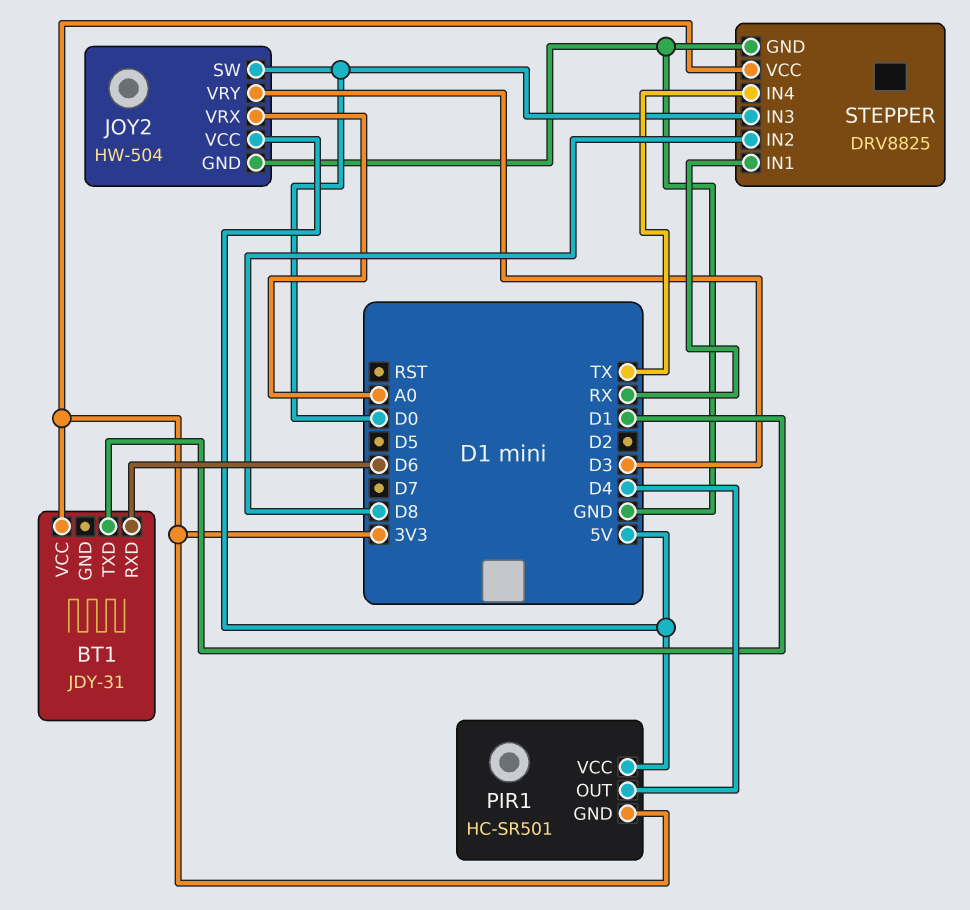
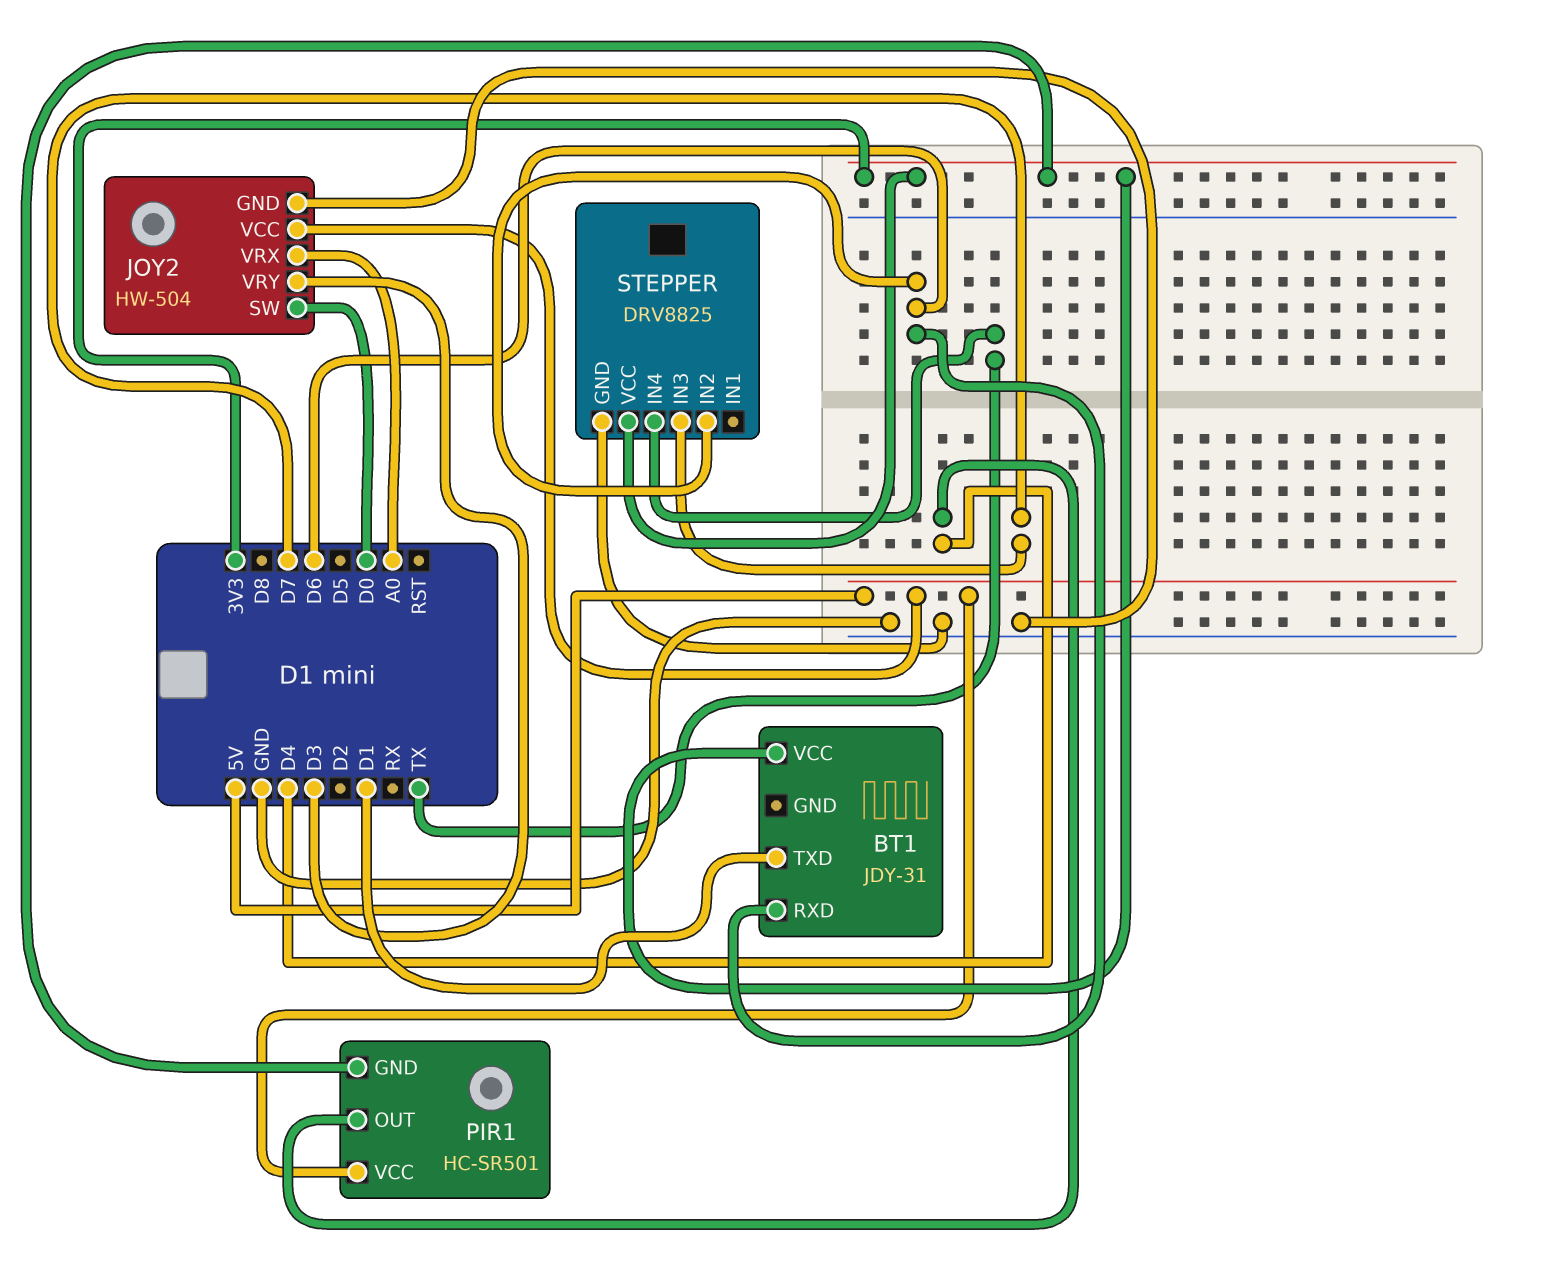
STEPPER pin IN1: RX -> none
STEPPER pin IN2: D8 -> D6
STEPPER pin IN3: D0 -> D7

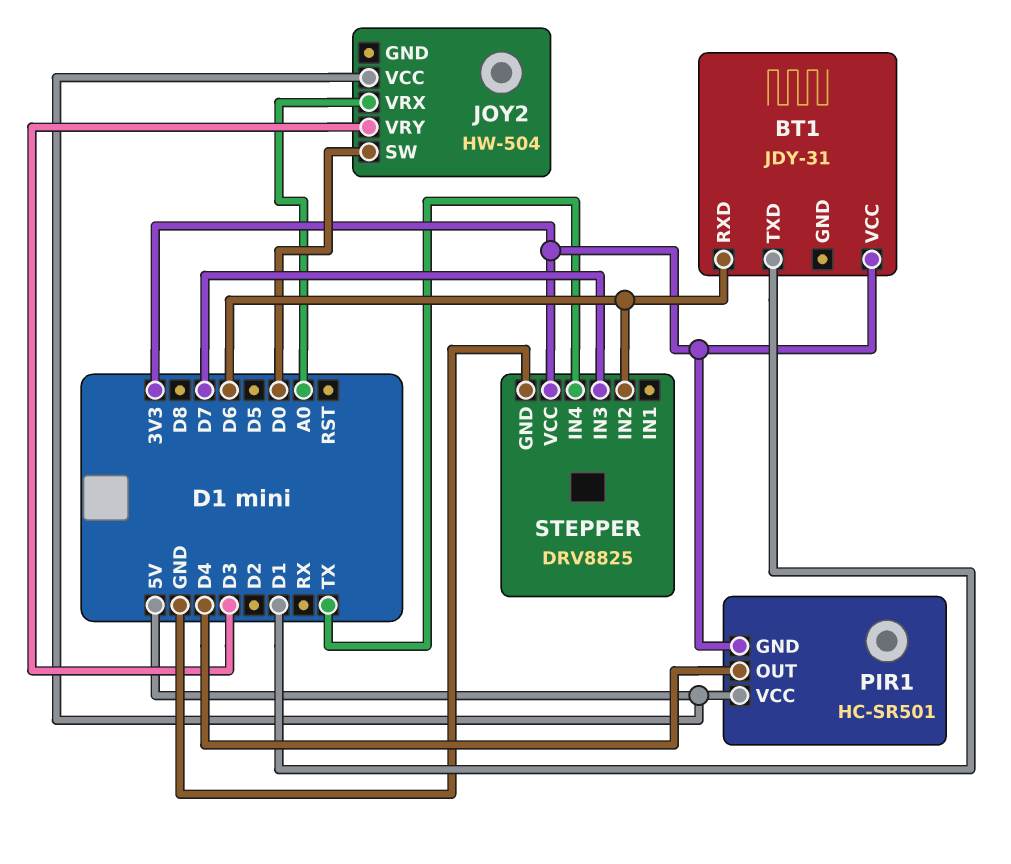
JOY2 pin GND: GND -> none

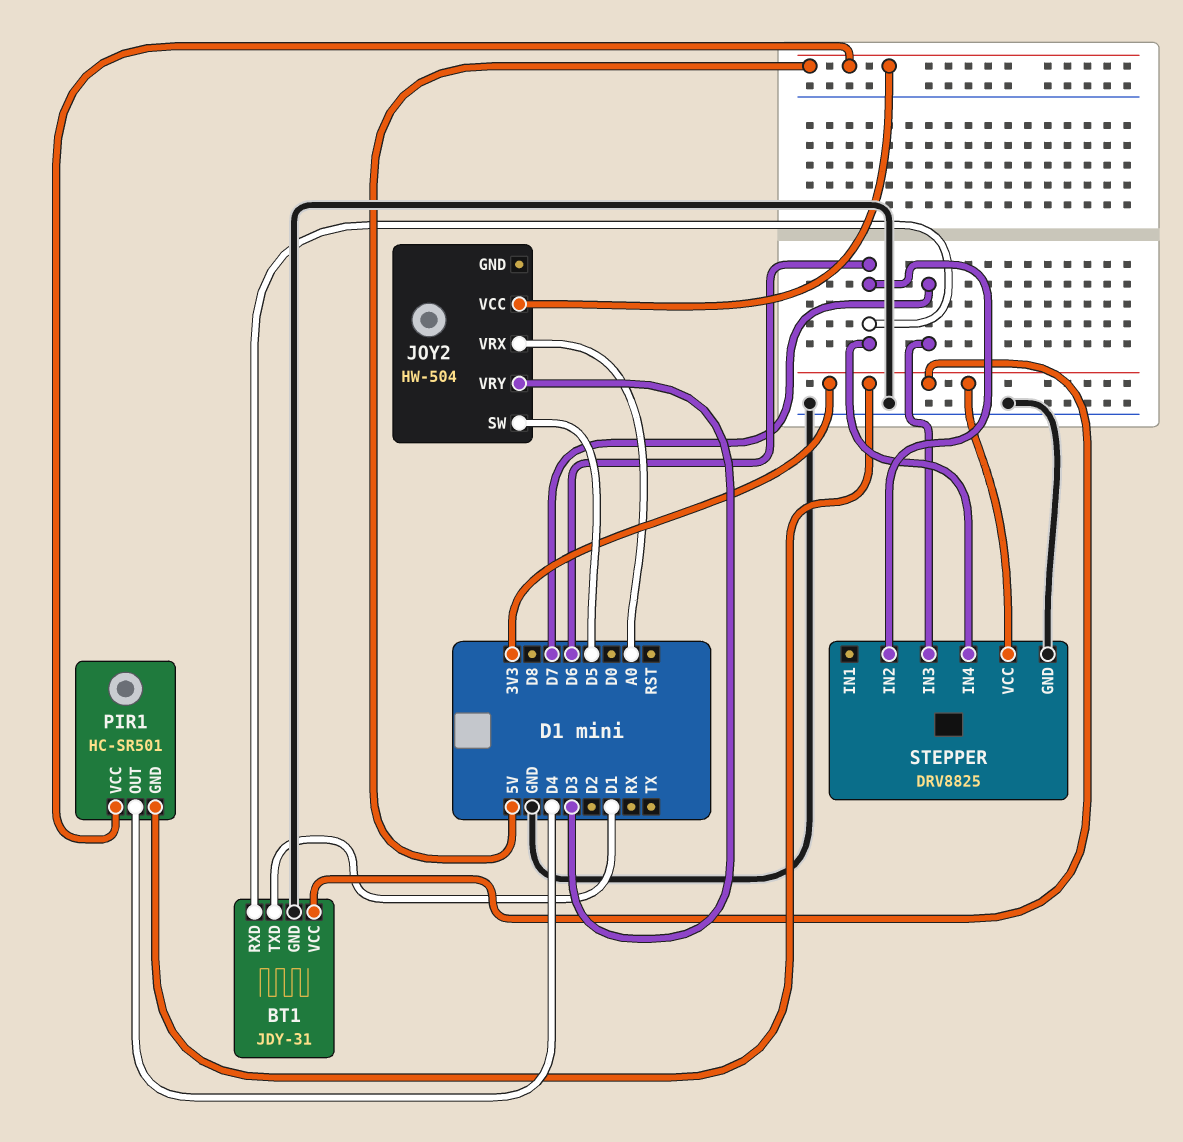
BT1 pin GND: none -> GND
JOY2 pin SW: D0 -> D5
STEPPER pin IN4: TX -> D6

